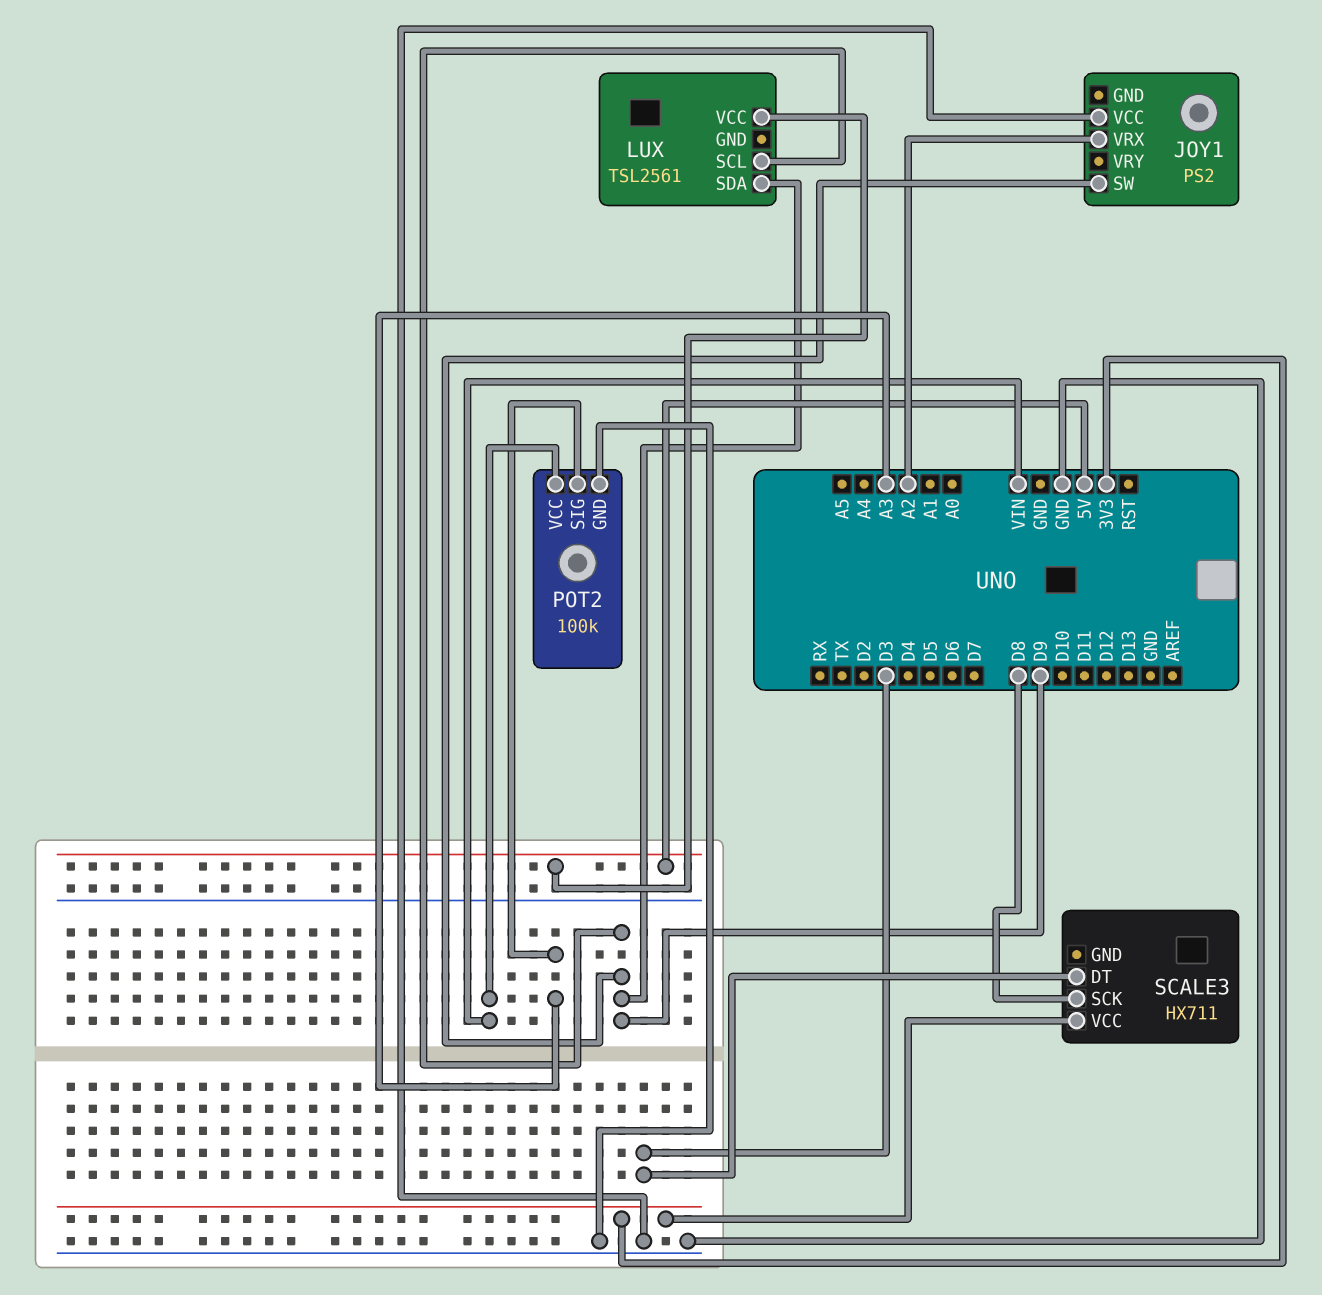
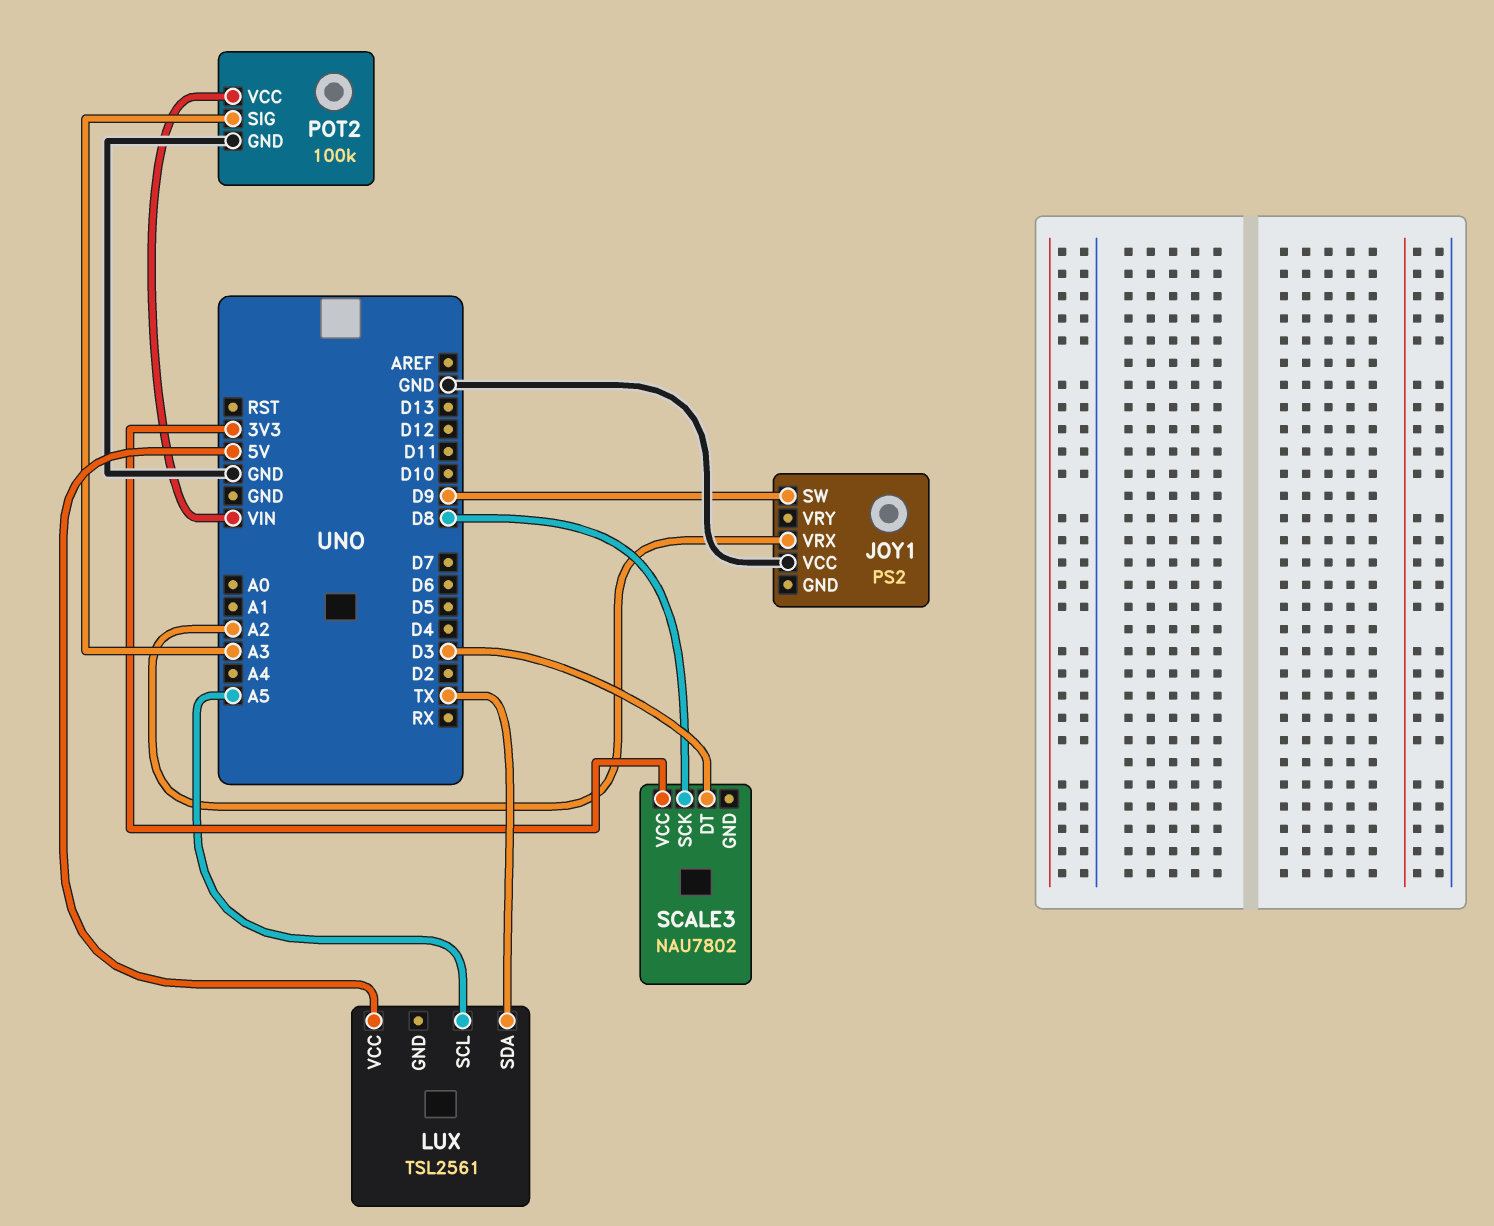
LUX pin SCL: D9 -> A5
LUX pin SDA: D9 -> TX
SCALE3: HX711 -> NAU7802

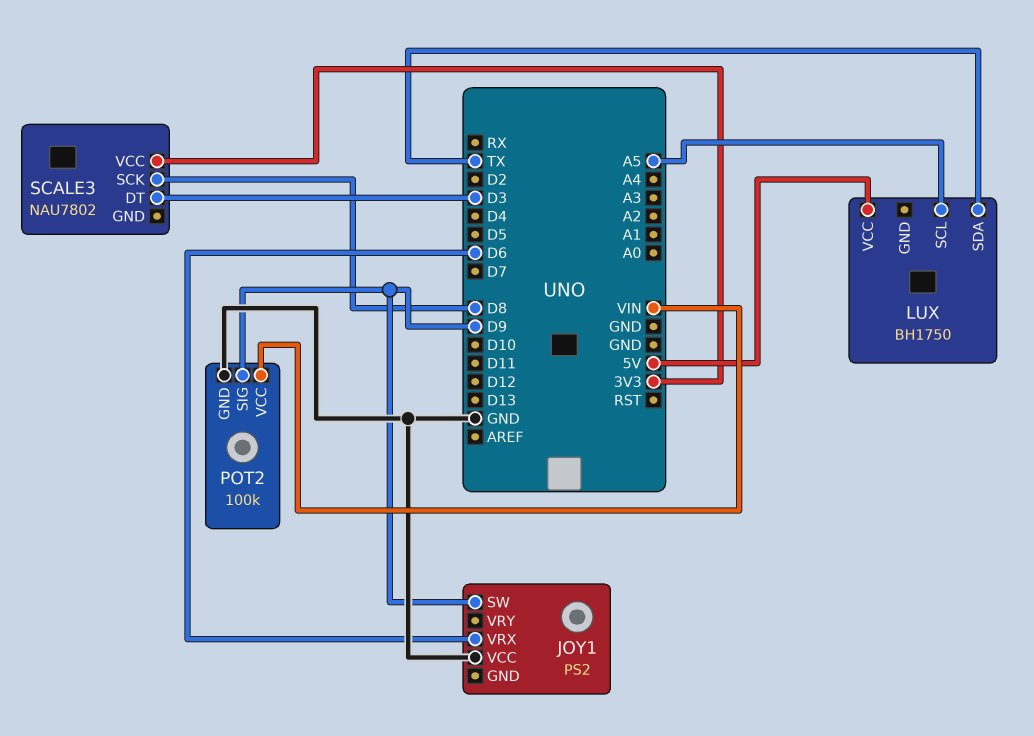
JOY1 pin VRX: A2 -> D6
LUX: TSL2561 -> BH1750
POT2 pin SIG: A3 -> D9

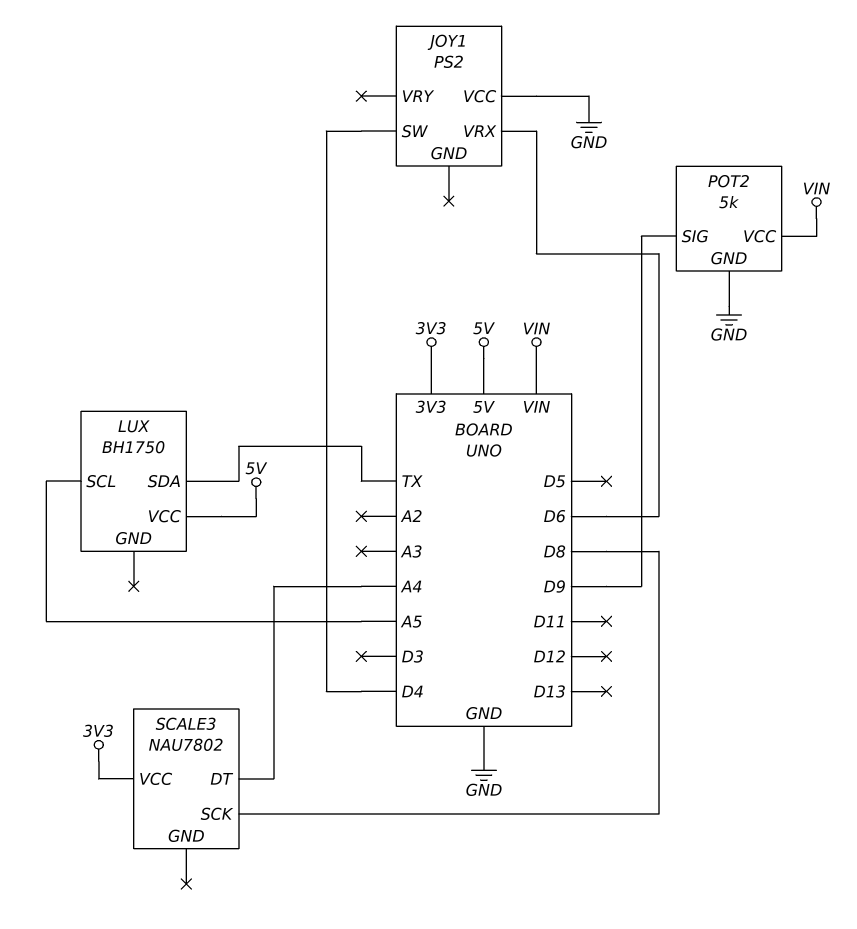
JOY1 pin SW: D9 -> D4
POT2: 100k -> 5k
SCALE3 pin DT: D3 -> A4

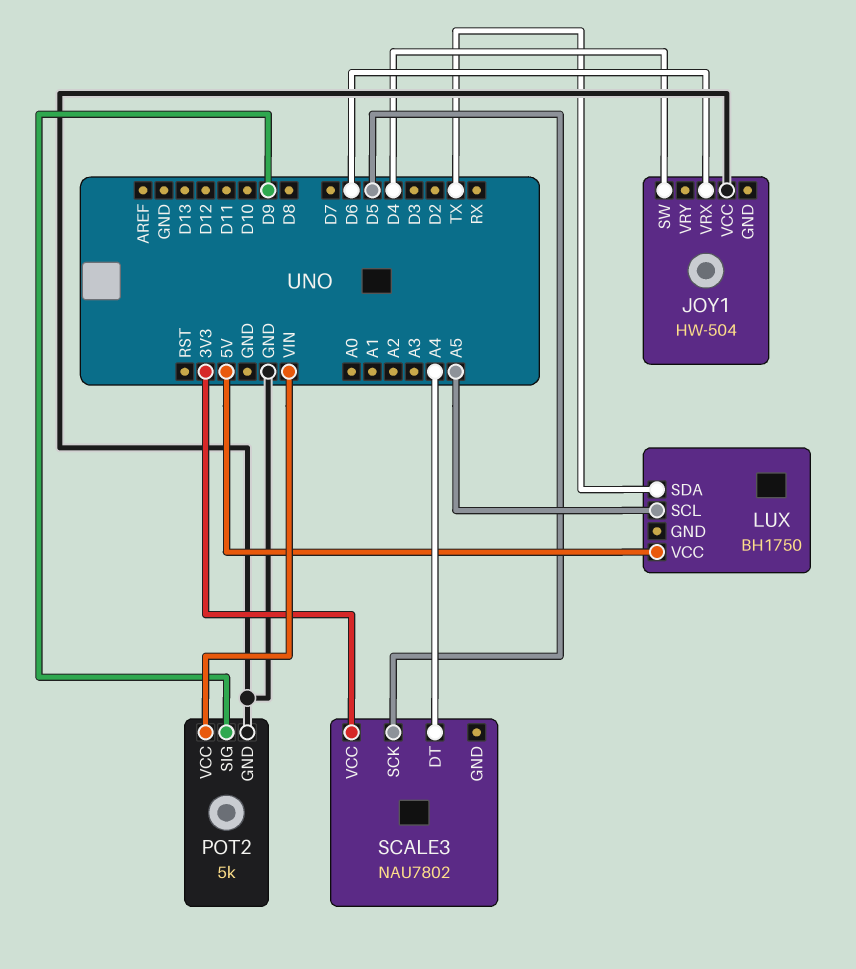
JOY1: PS2 -> HW-504
SCALE3 pin SCK: D8 -> D5

